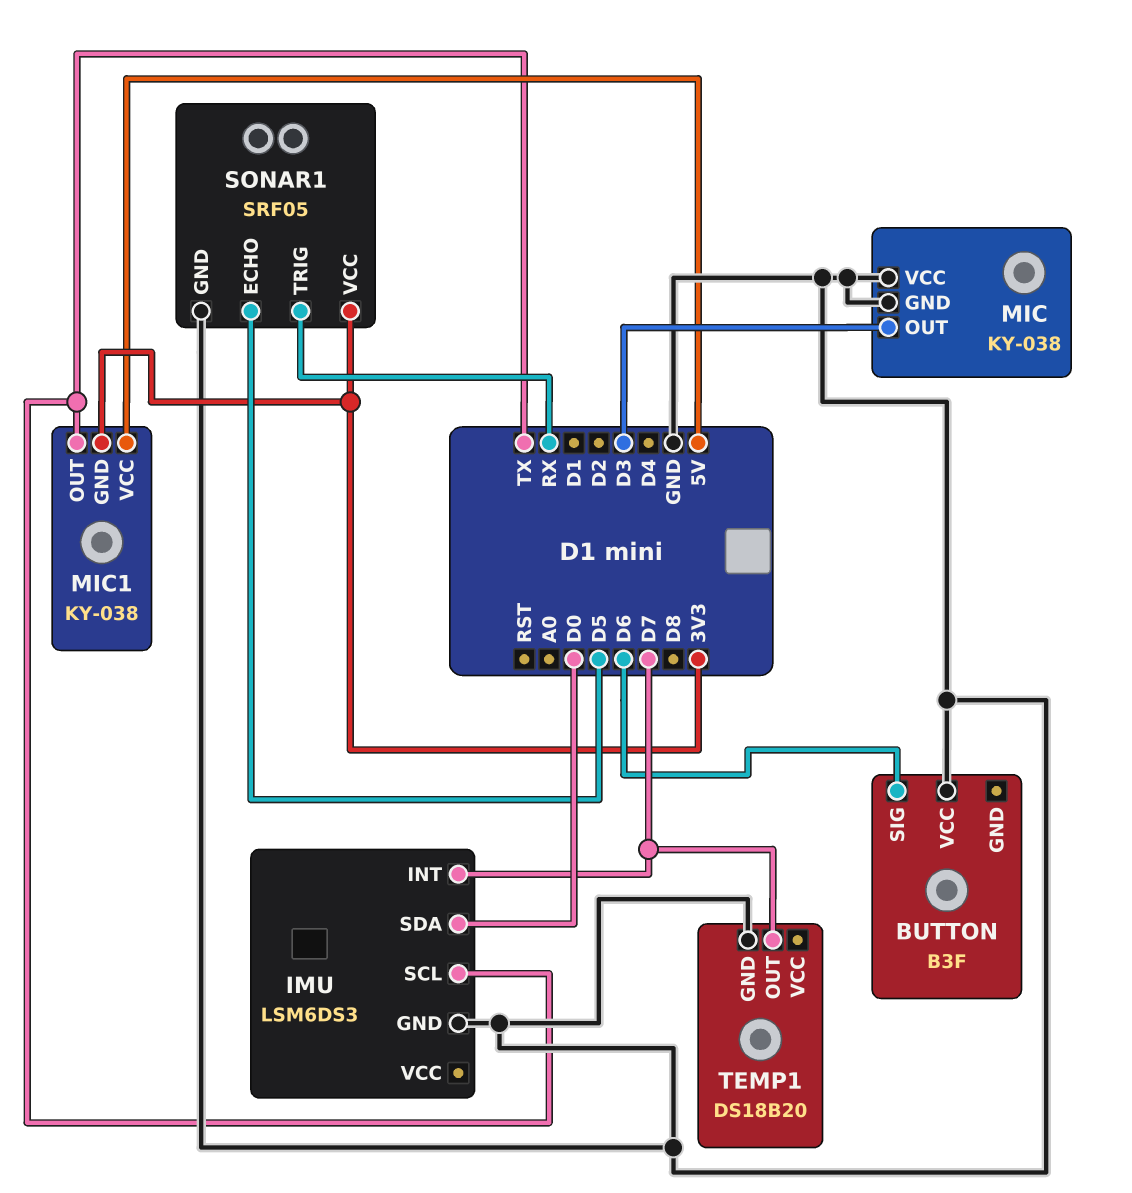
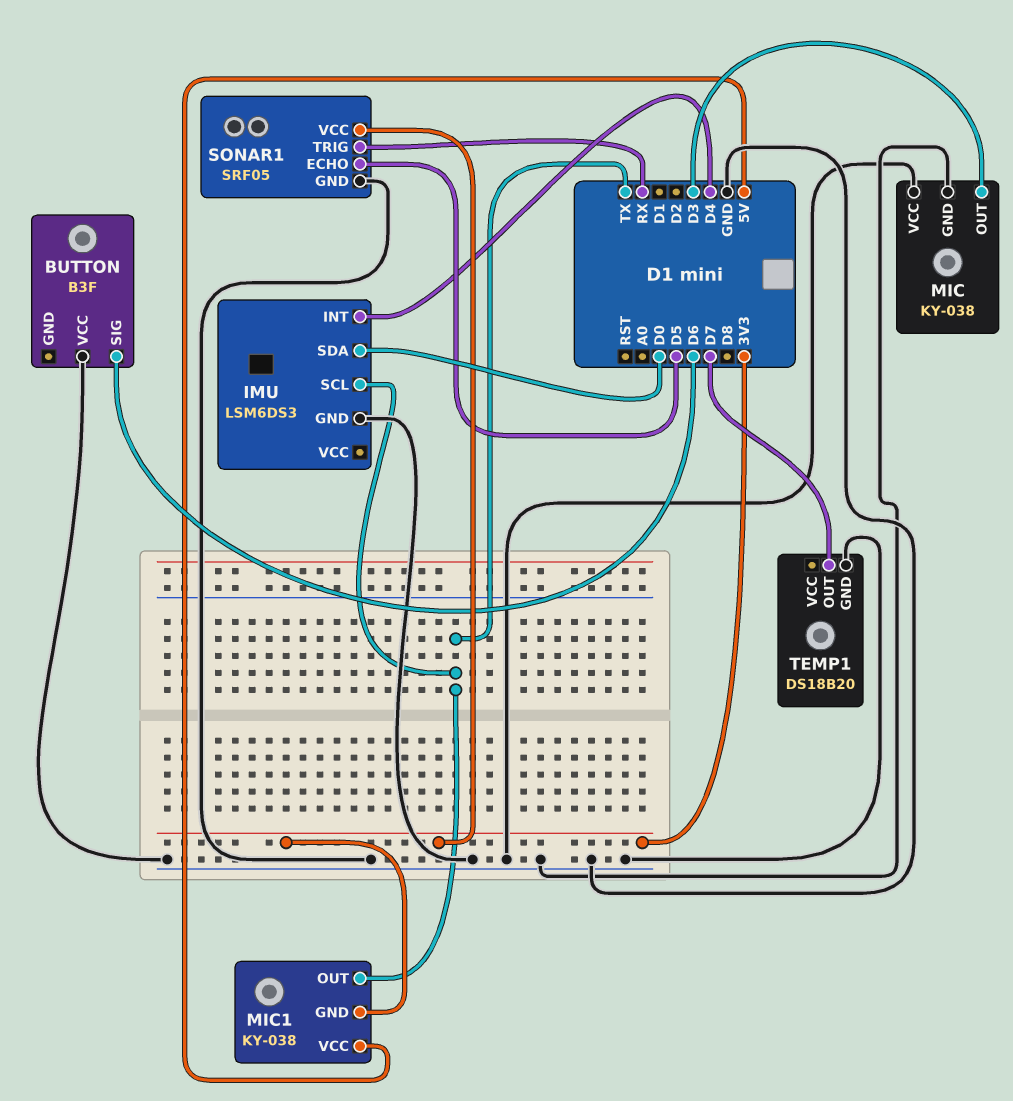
IMU pin INT: D7 -> D4

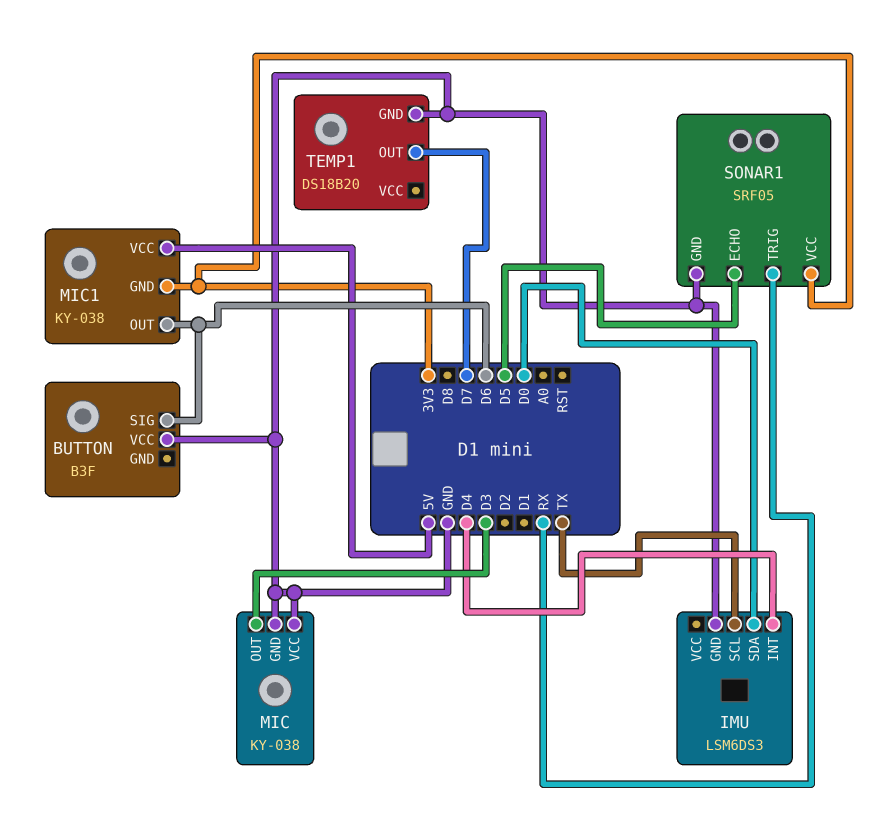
MIC1 pin OUT: TX -> D6

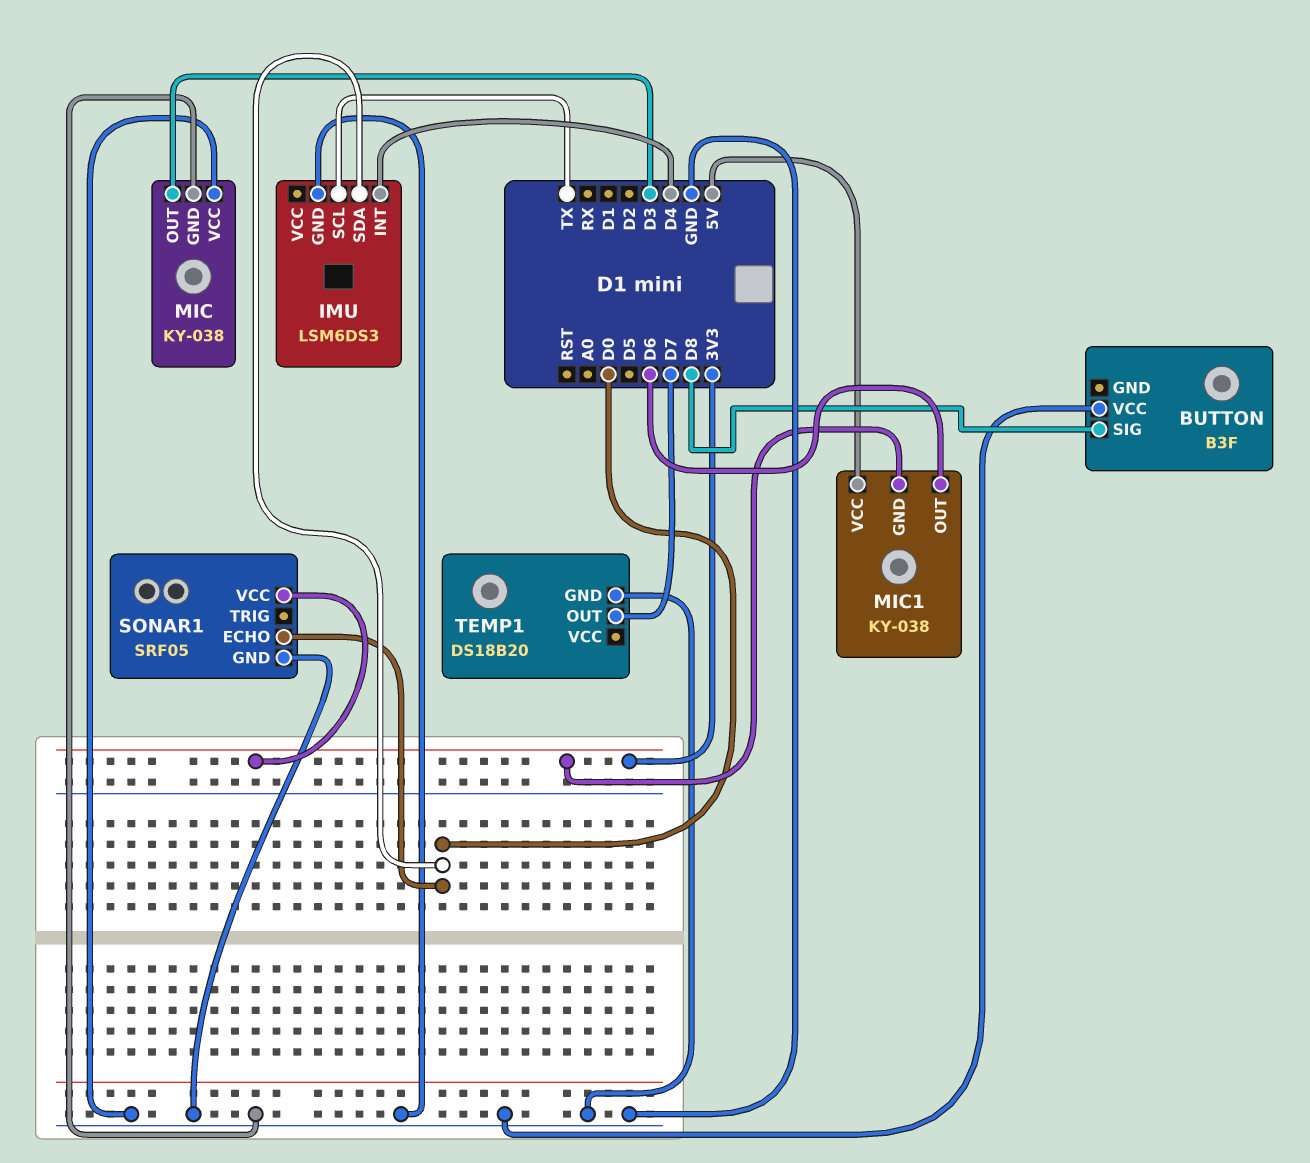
BUTTON pin SIG: D6 -> D8
SONAR1 pin ECHO: D5 -> D0
SONAR1 pin TRIG: RX -> none

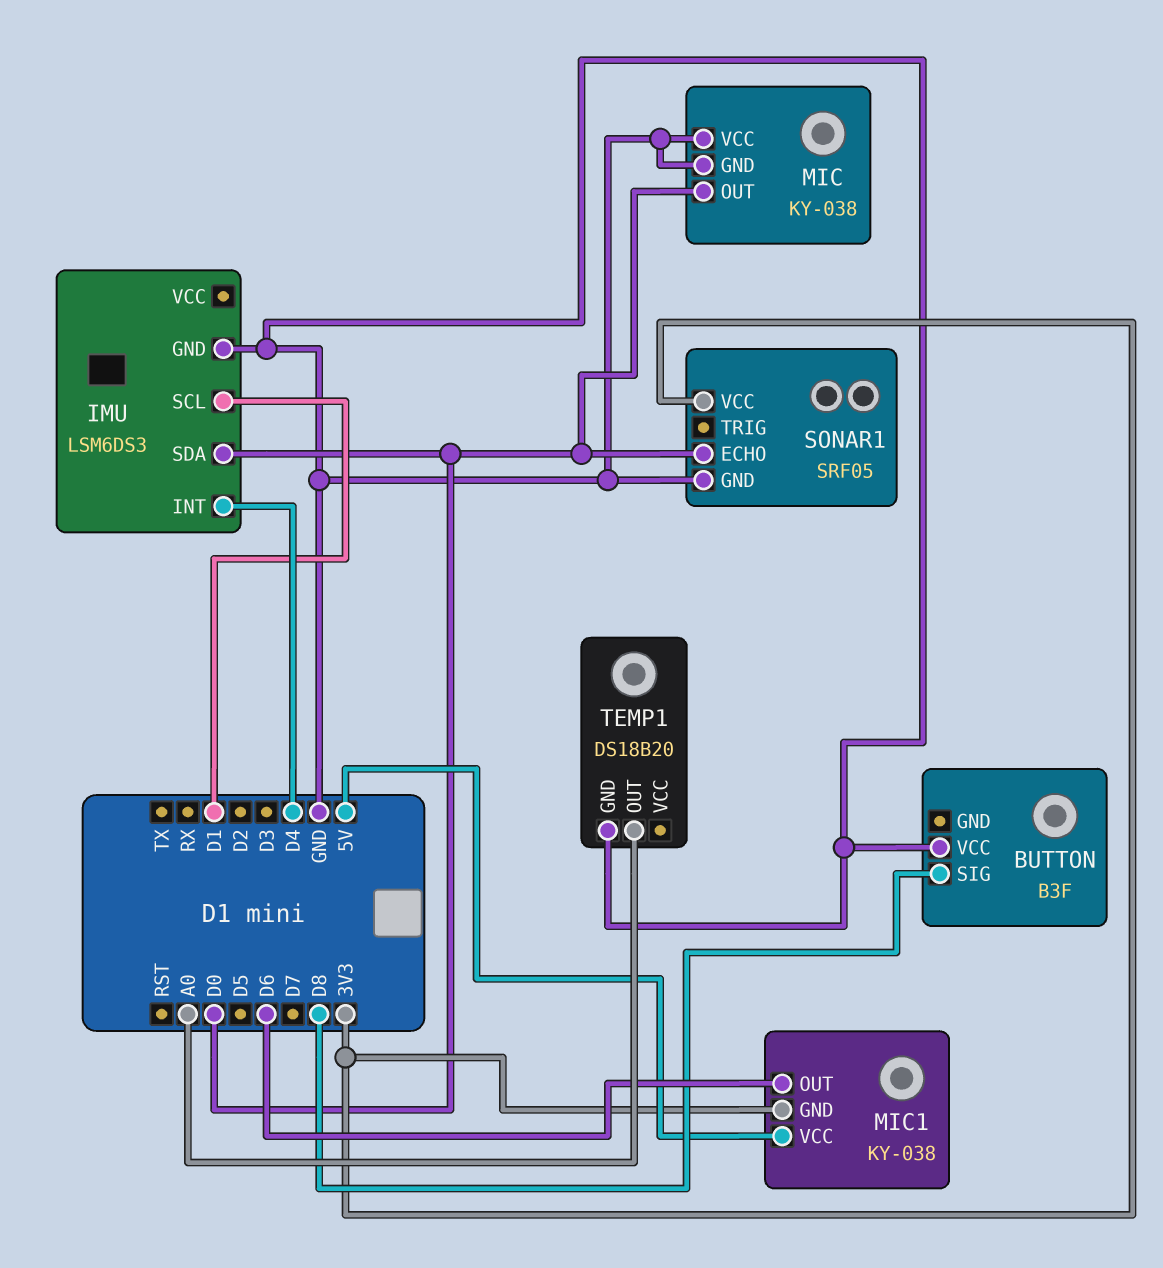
IMU pin SCL: TX -> D1
MIC pin OUT: D3 -> D0
TEMP1 pin OUT: D7 -> A0

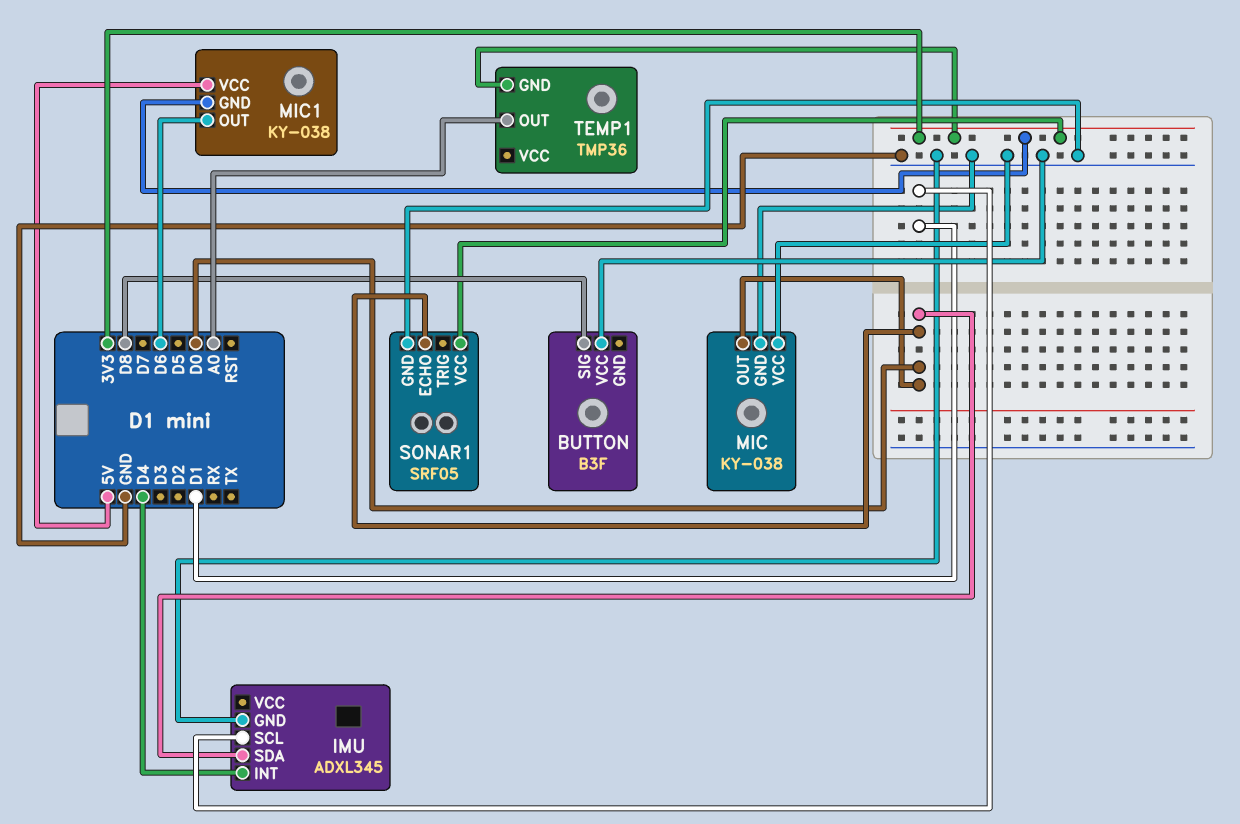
IMU: LSM6DS3 -> ADXL345
TEMP1: DS18B20 -> TMP36
TEMP1 pin GND: GND -> 3V3

